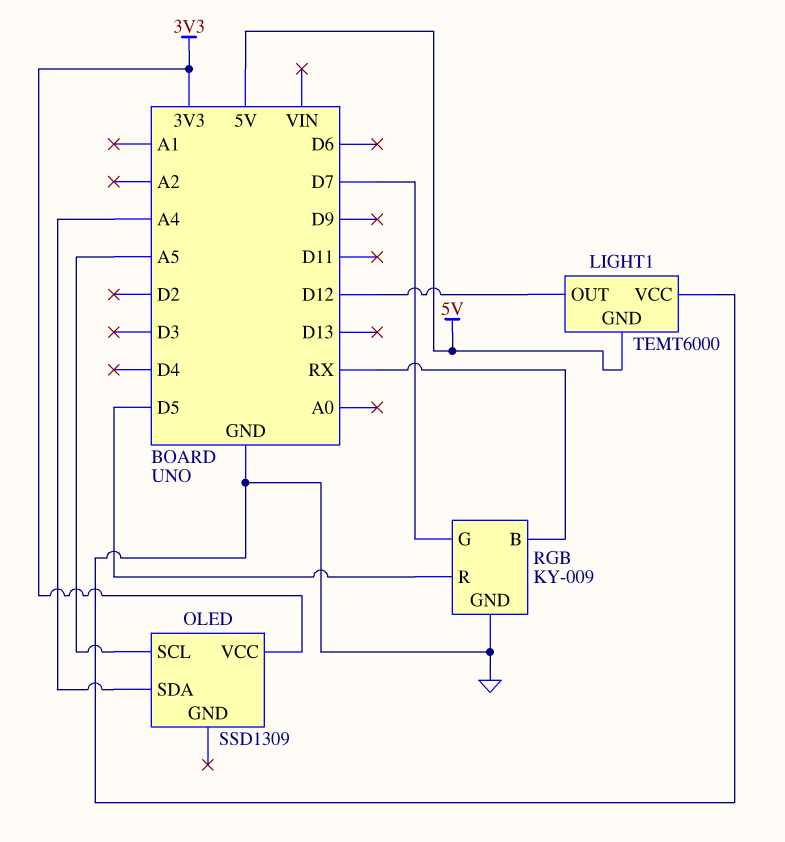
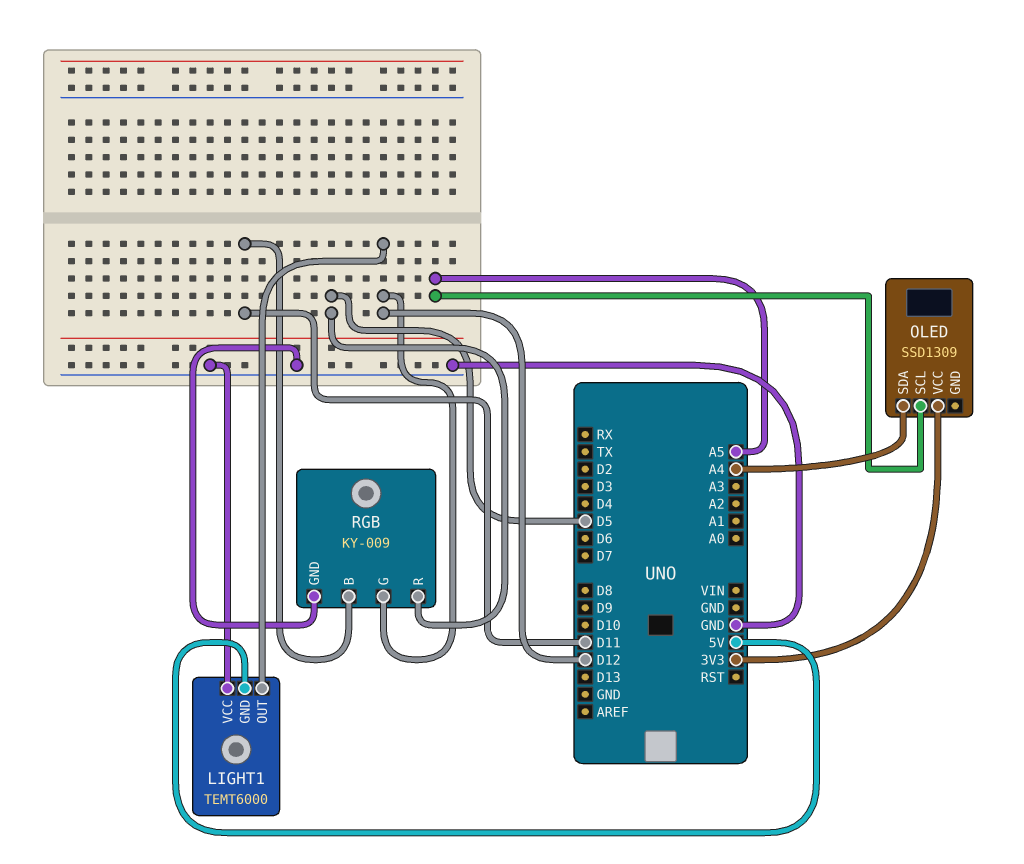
RGB pin B: RX -> D11
RGB pin G: D7 -> D12

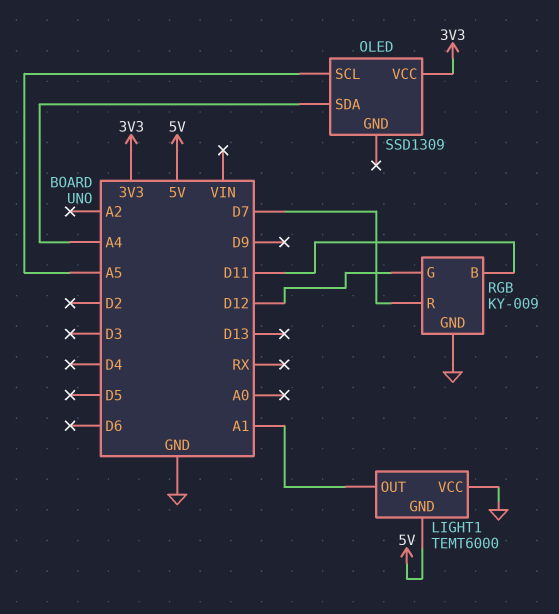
LIGHT1 pin OUT: D12 -> A1
RGB pin R: D5 -> D7

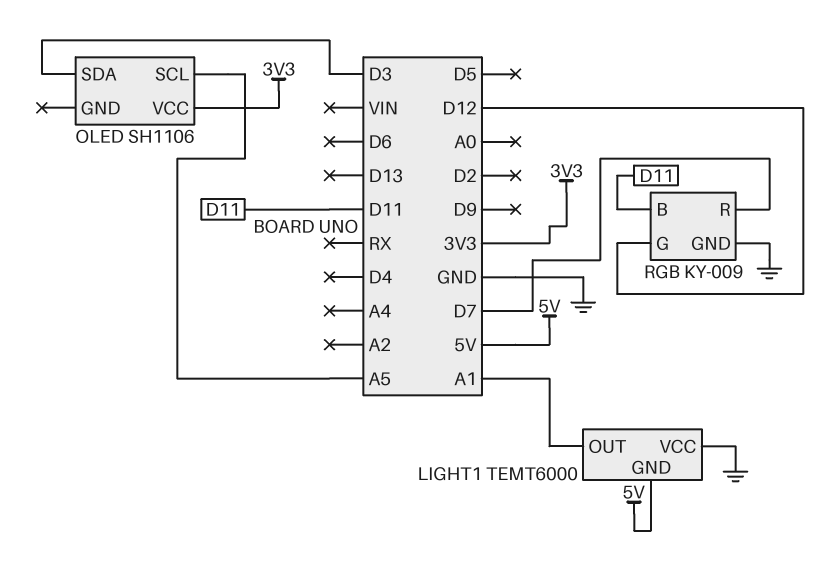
OLED: SSD1309 -> SH1106
OLED pin SDA: A4 -> D3

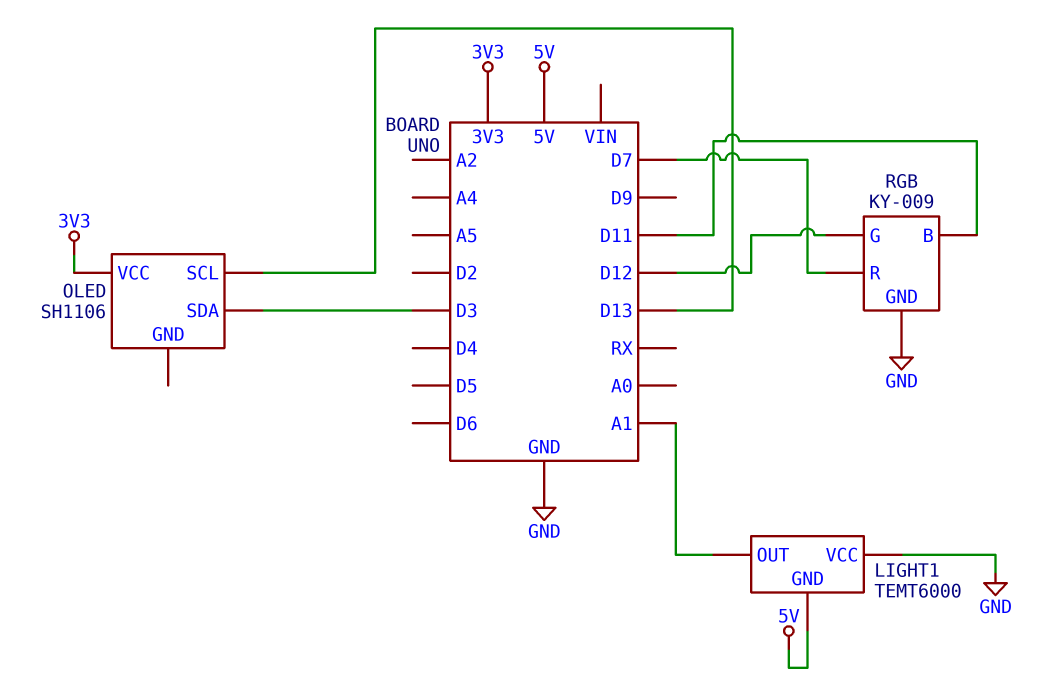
OLED pin SCL: A5 -> D13

